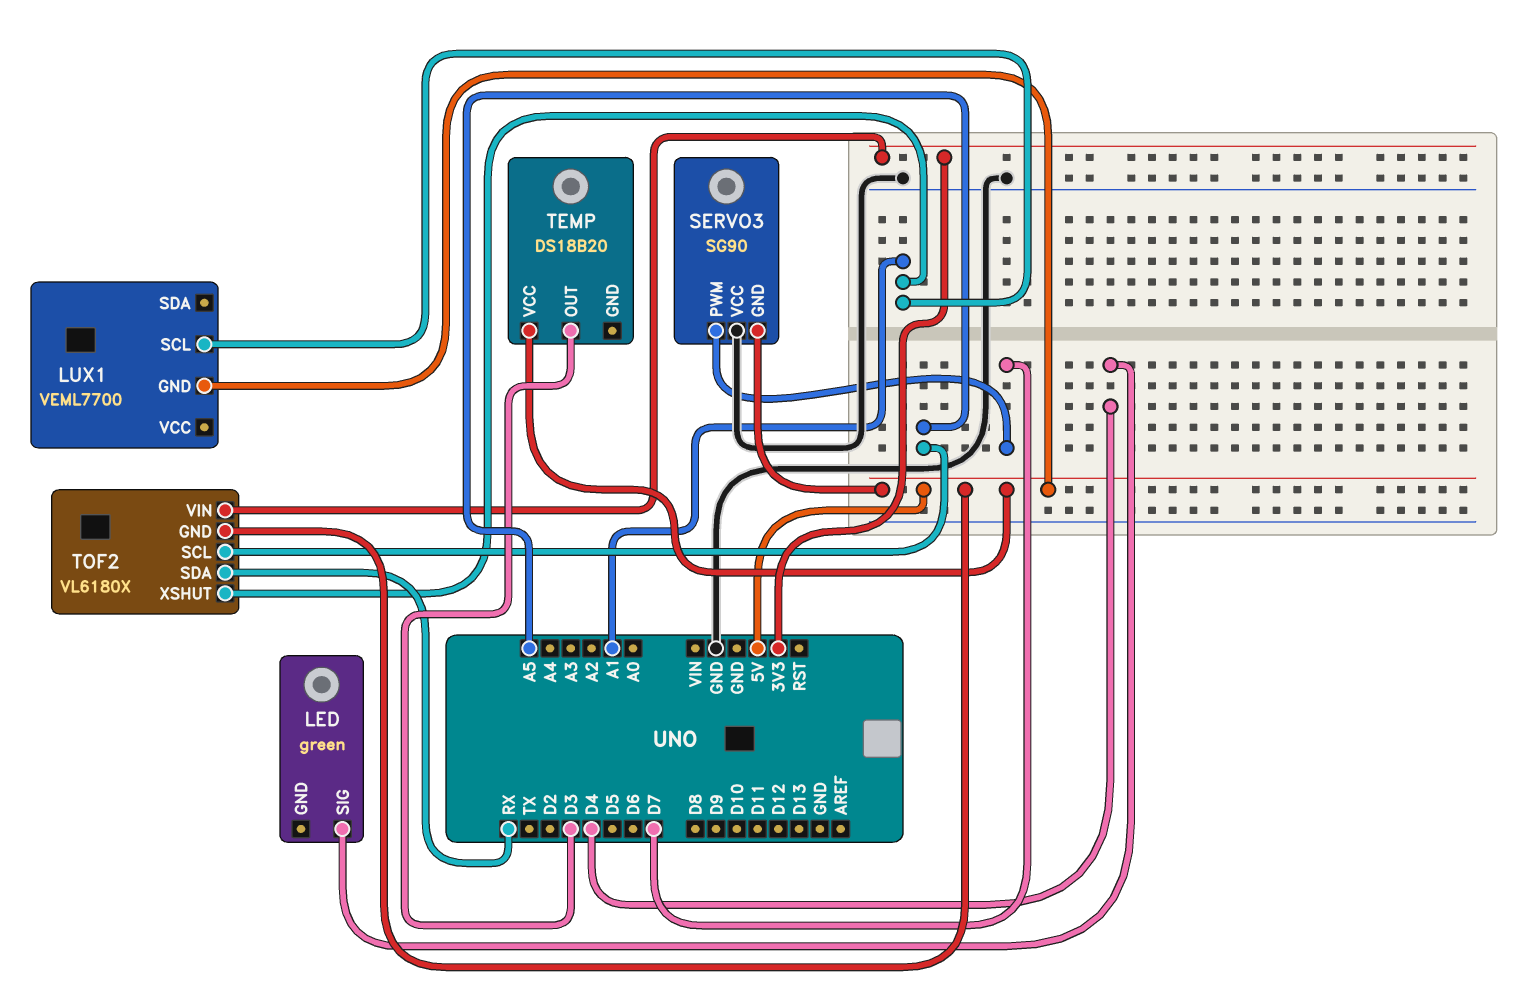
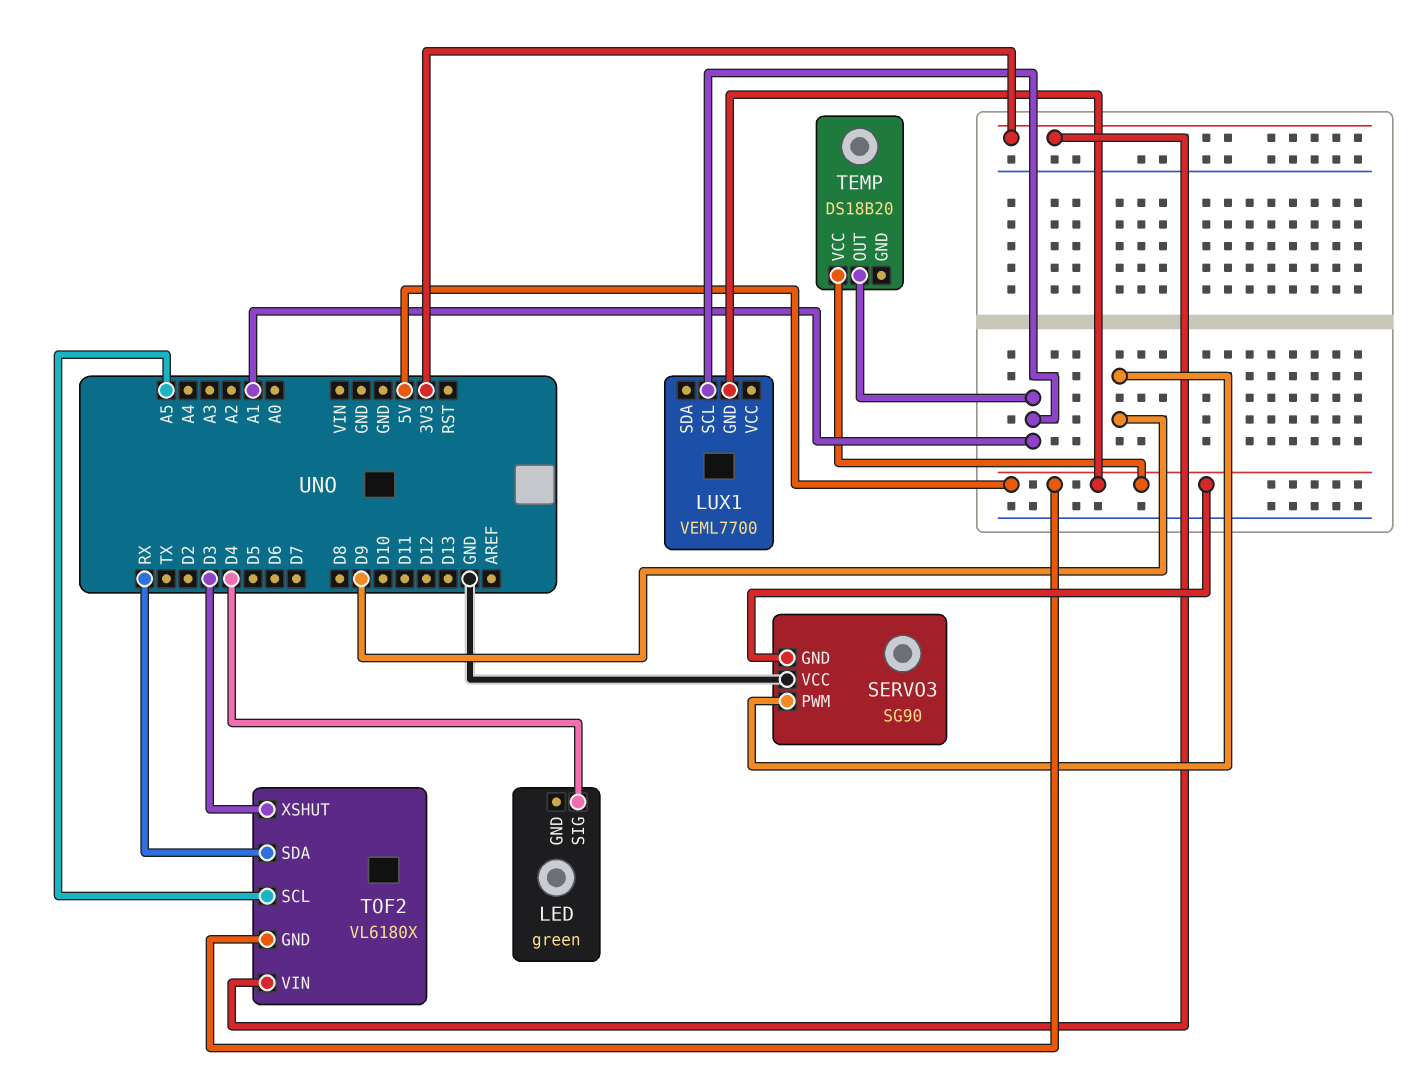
SERVO3 pin PWM: D7 -> D9
TEMP pin OUT: D3 -> A1
TOF2 pin XSHUT: A1 -> D3

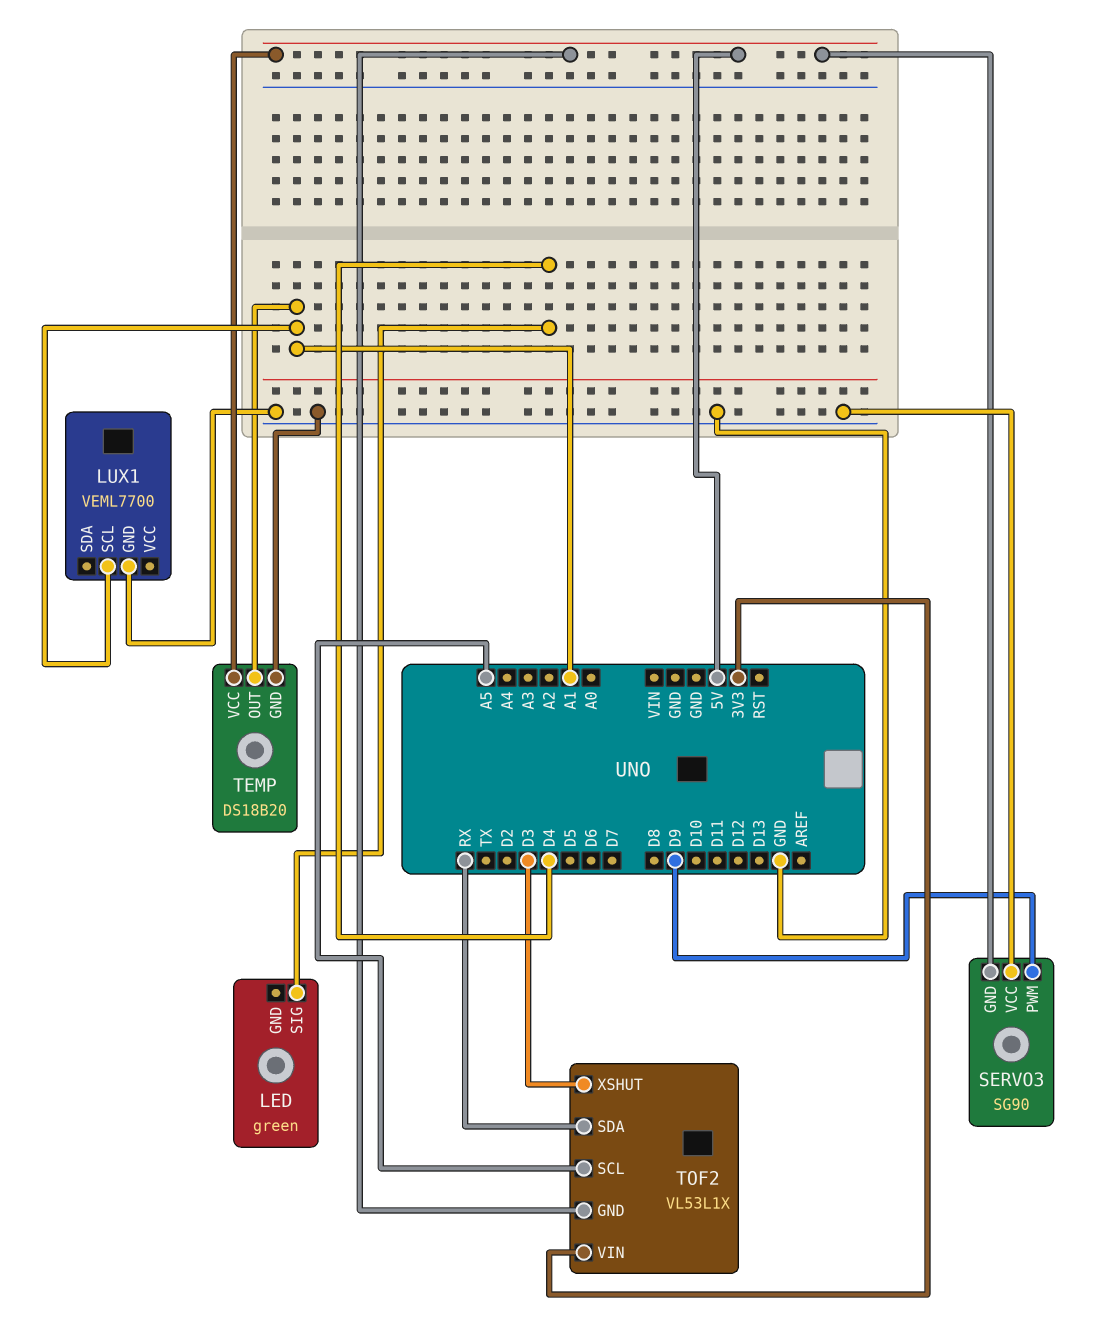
LUX1 pin GND: 5V -> GND
TEMP pin GND: none -> GND
TOF2: VL6180X -> VL53L1X

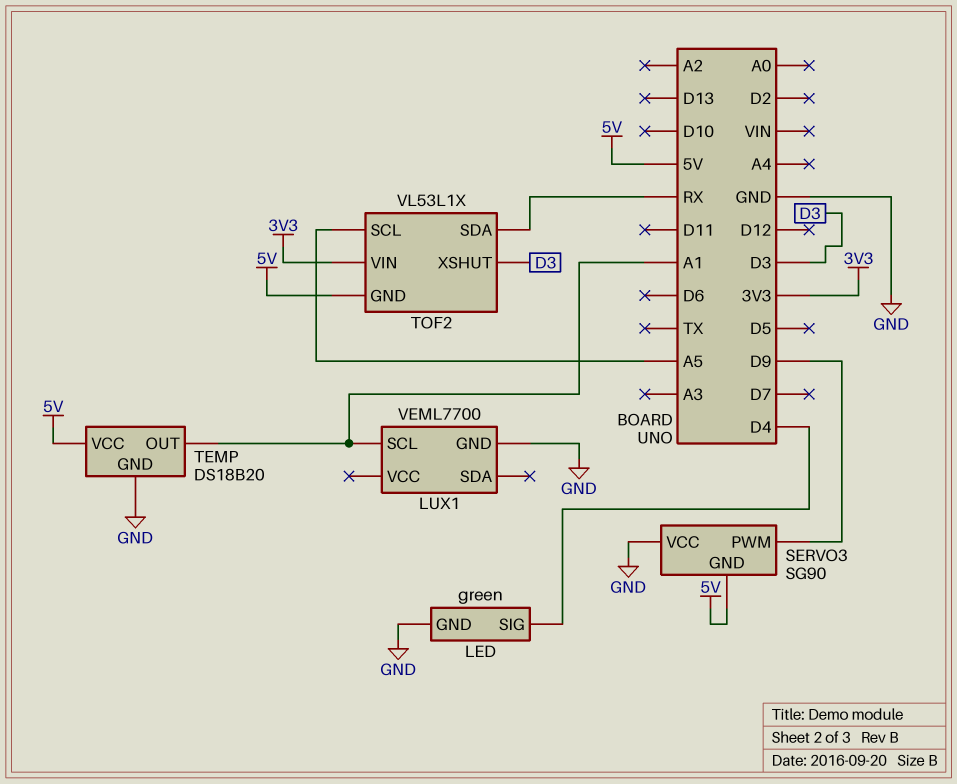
LED pin GND: none -> GND

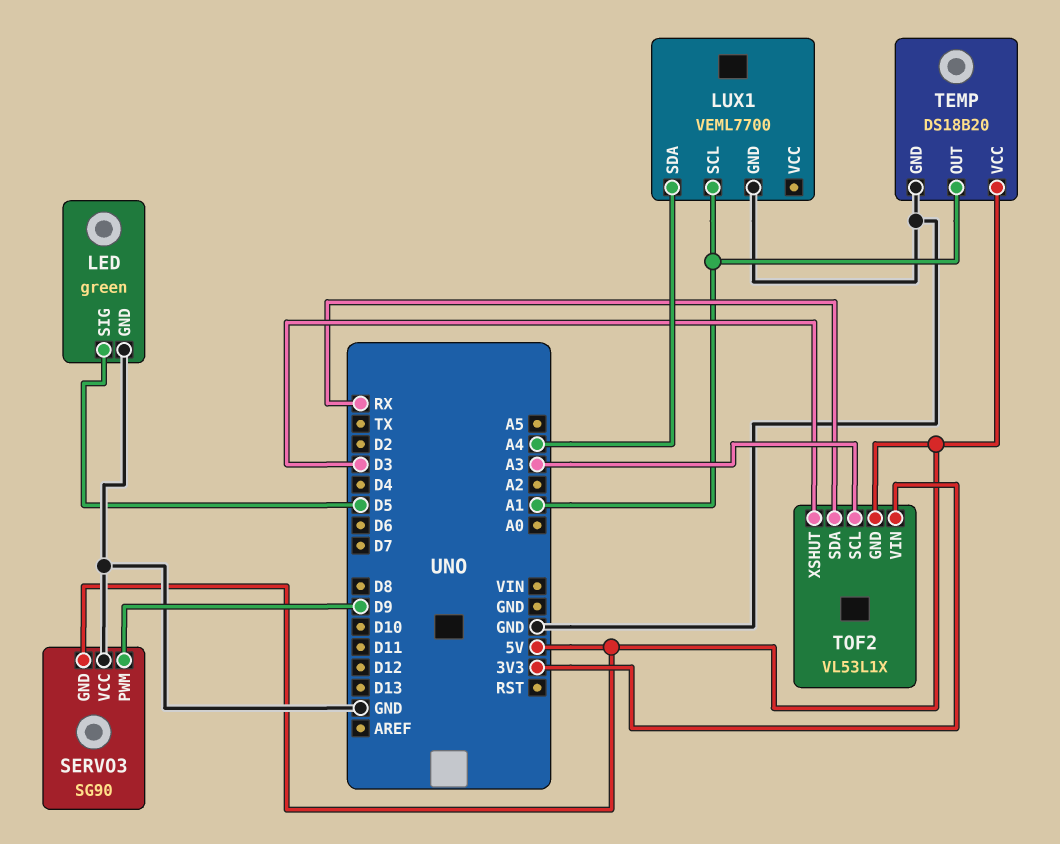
LED pin SIG: D4 -> D5
LUX1 pin SDA: none -> A4
TOF2 pin SCL: A5 -> A3

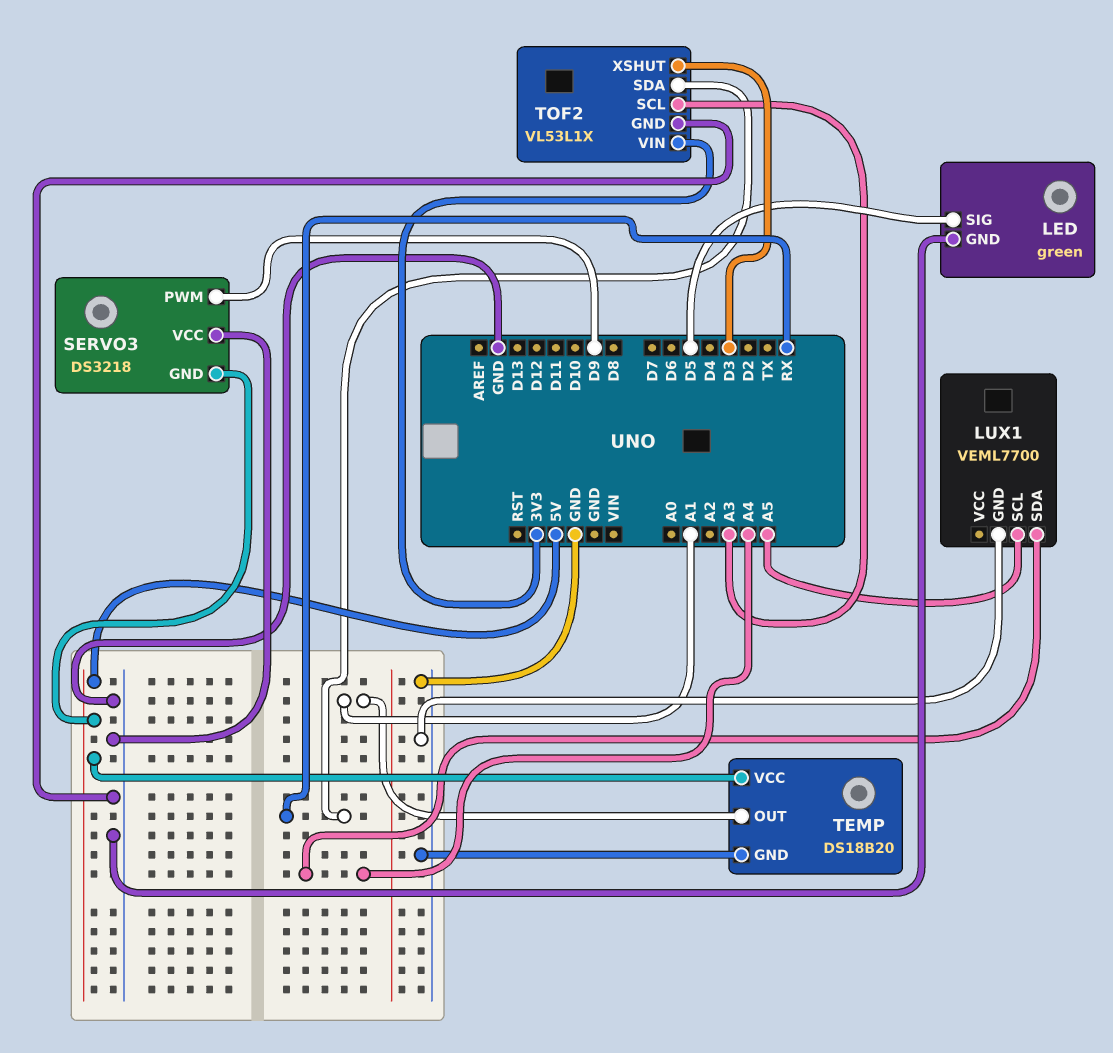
LUX1 pin SCL: A1 -> A5
SERVO3: SG90 -> DS3218
TOF2 pin GND: 5V -> GND

